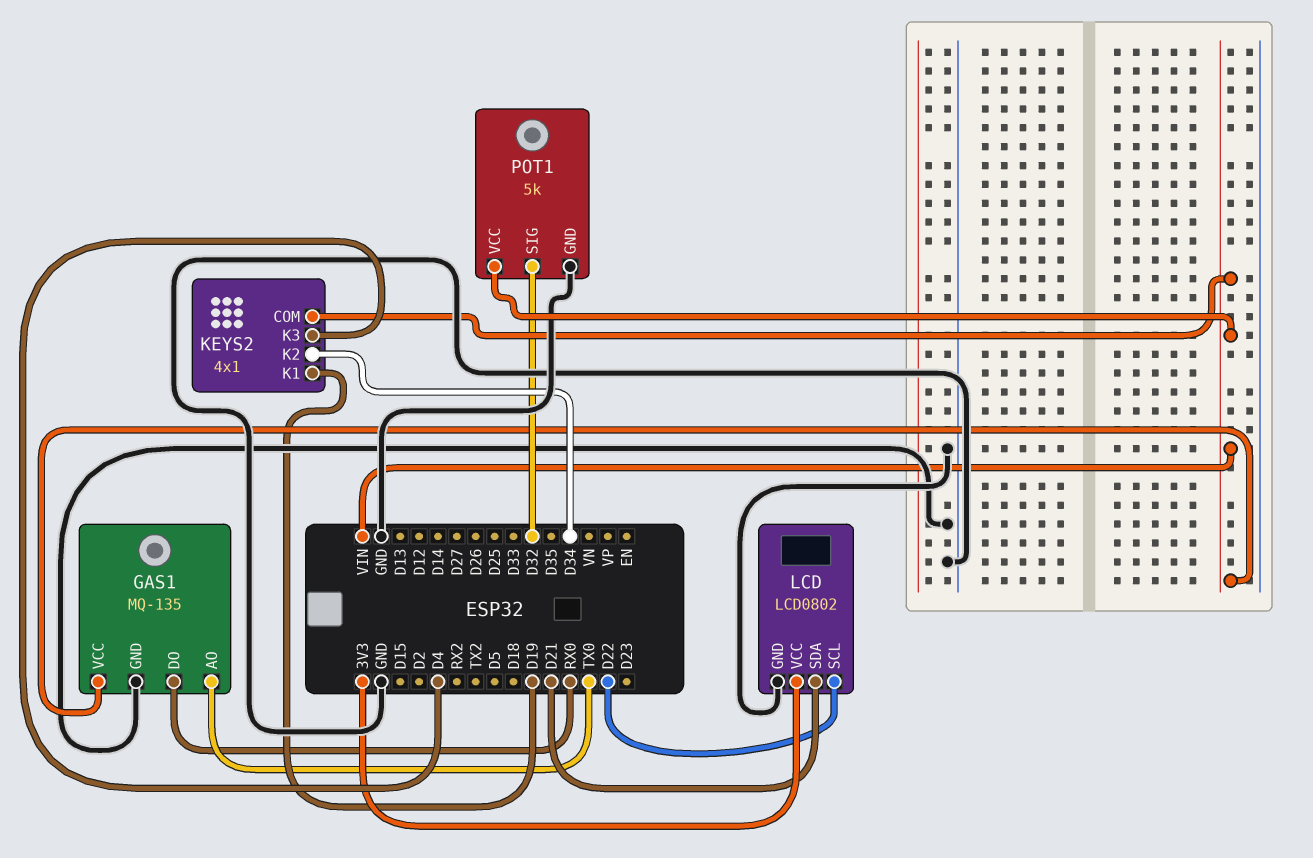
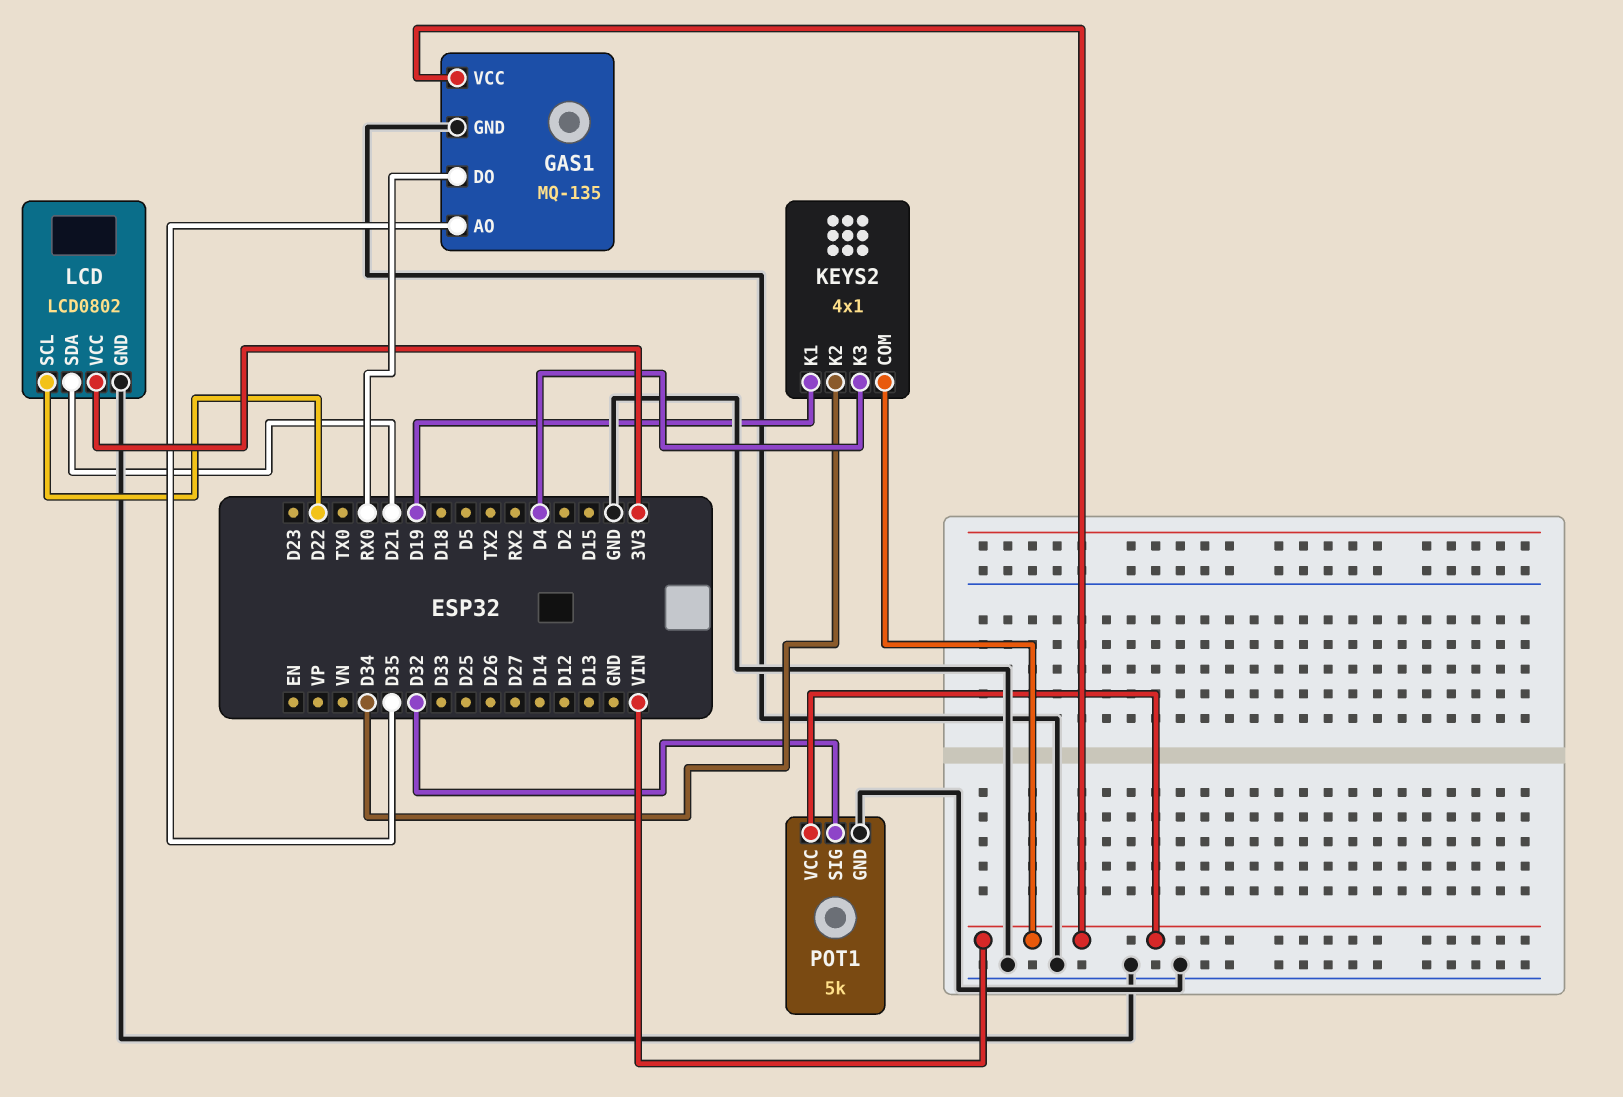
GAS1 pin AO: TX0 -> D35

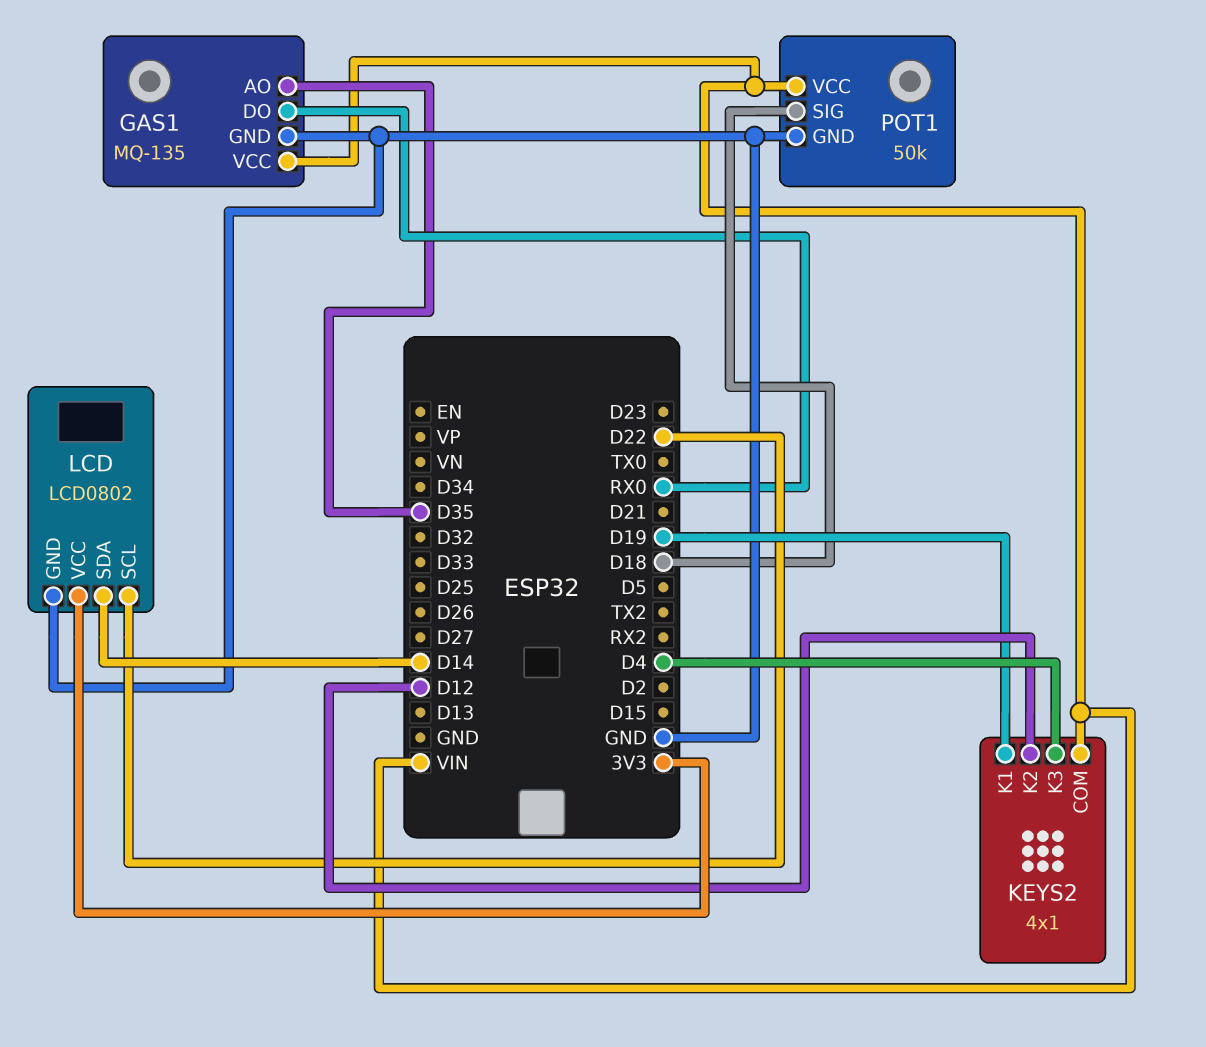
KEYS2 pin K2: D34 -> D12
LCD pin SDA: D21 -> D14
POT1: 5k -> 50k
POT1 pin SIG: D32 -> D18

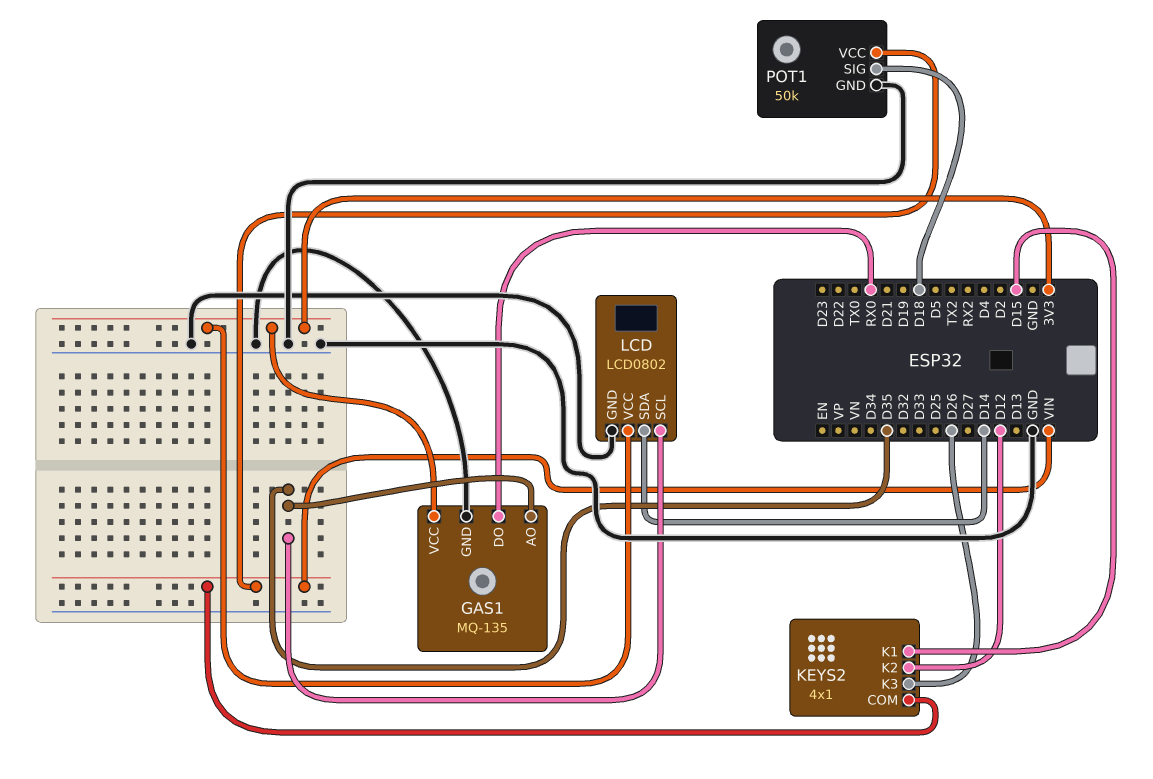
GAS1 pin VCC: VIN -> 3V3
KEYS2 pin K1: D19 -> D15
KEYS2 pin K3: D4 -> D26
LCD pin SCL: D22 -> D35

